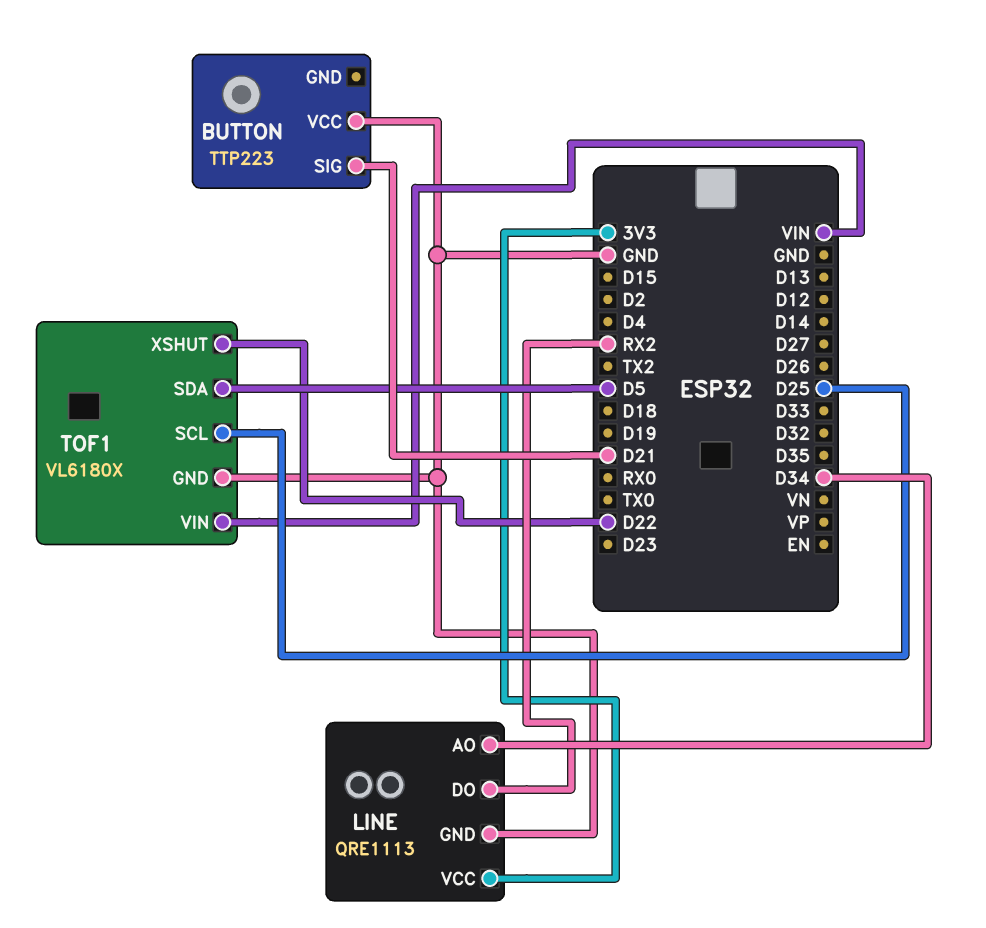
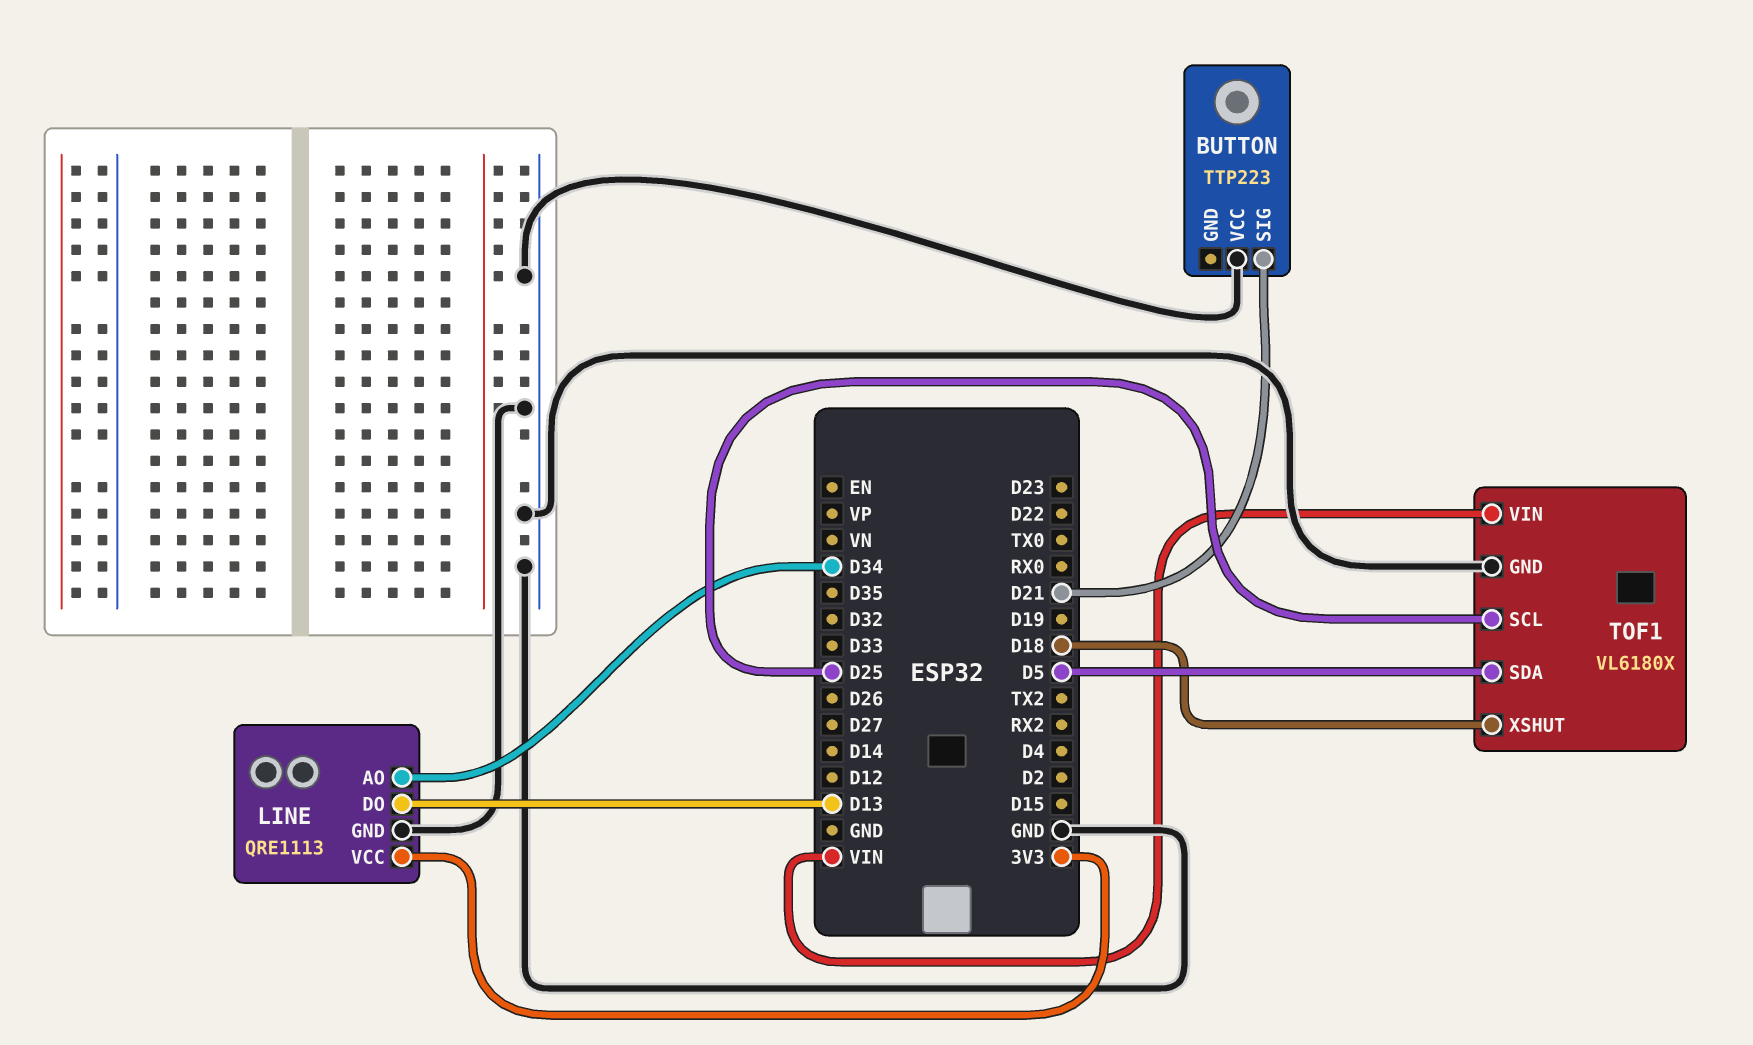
LINE pin DO: RX2 -> D13
TOF1 pin XSHUT: D22 -> D18

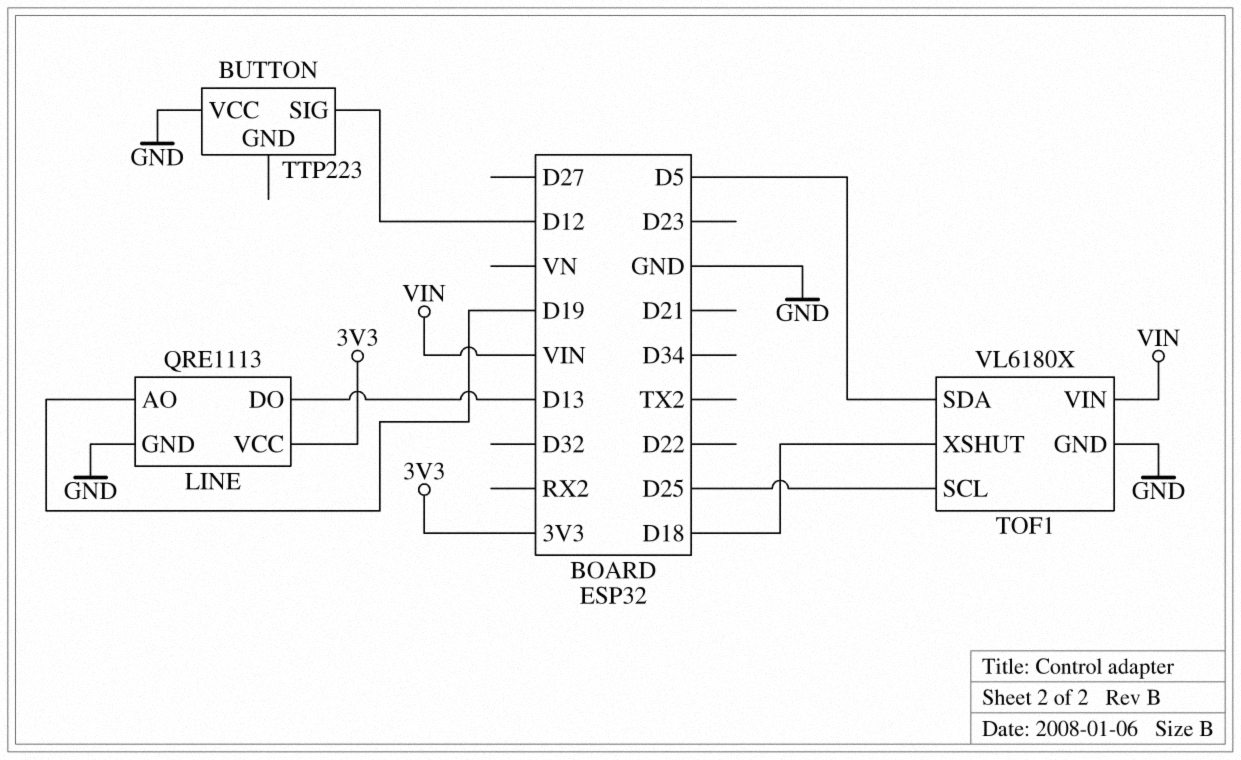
BUTTON pin SIG: D21 -> D12
LINE pin AO: D34 -> D19

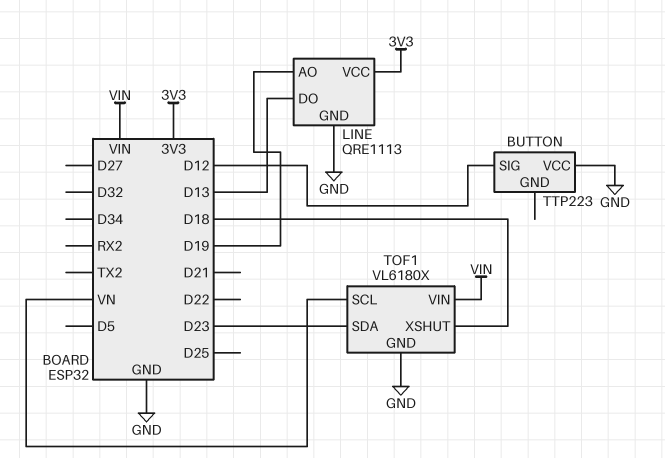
TOF1 pin SCL: D25 -> VN
TOF1 pin SDA: D5 -> D23

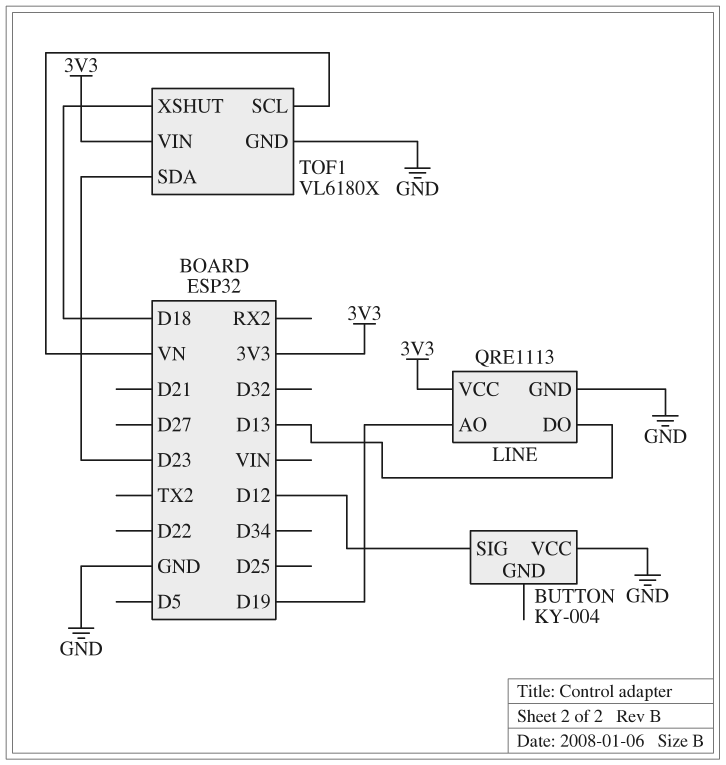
BUTTON: TTP223 -> KY-004
TOF1 pin VIN: VIN -> 3V3

